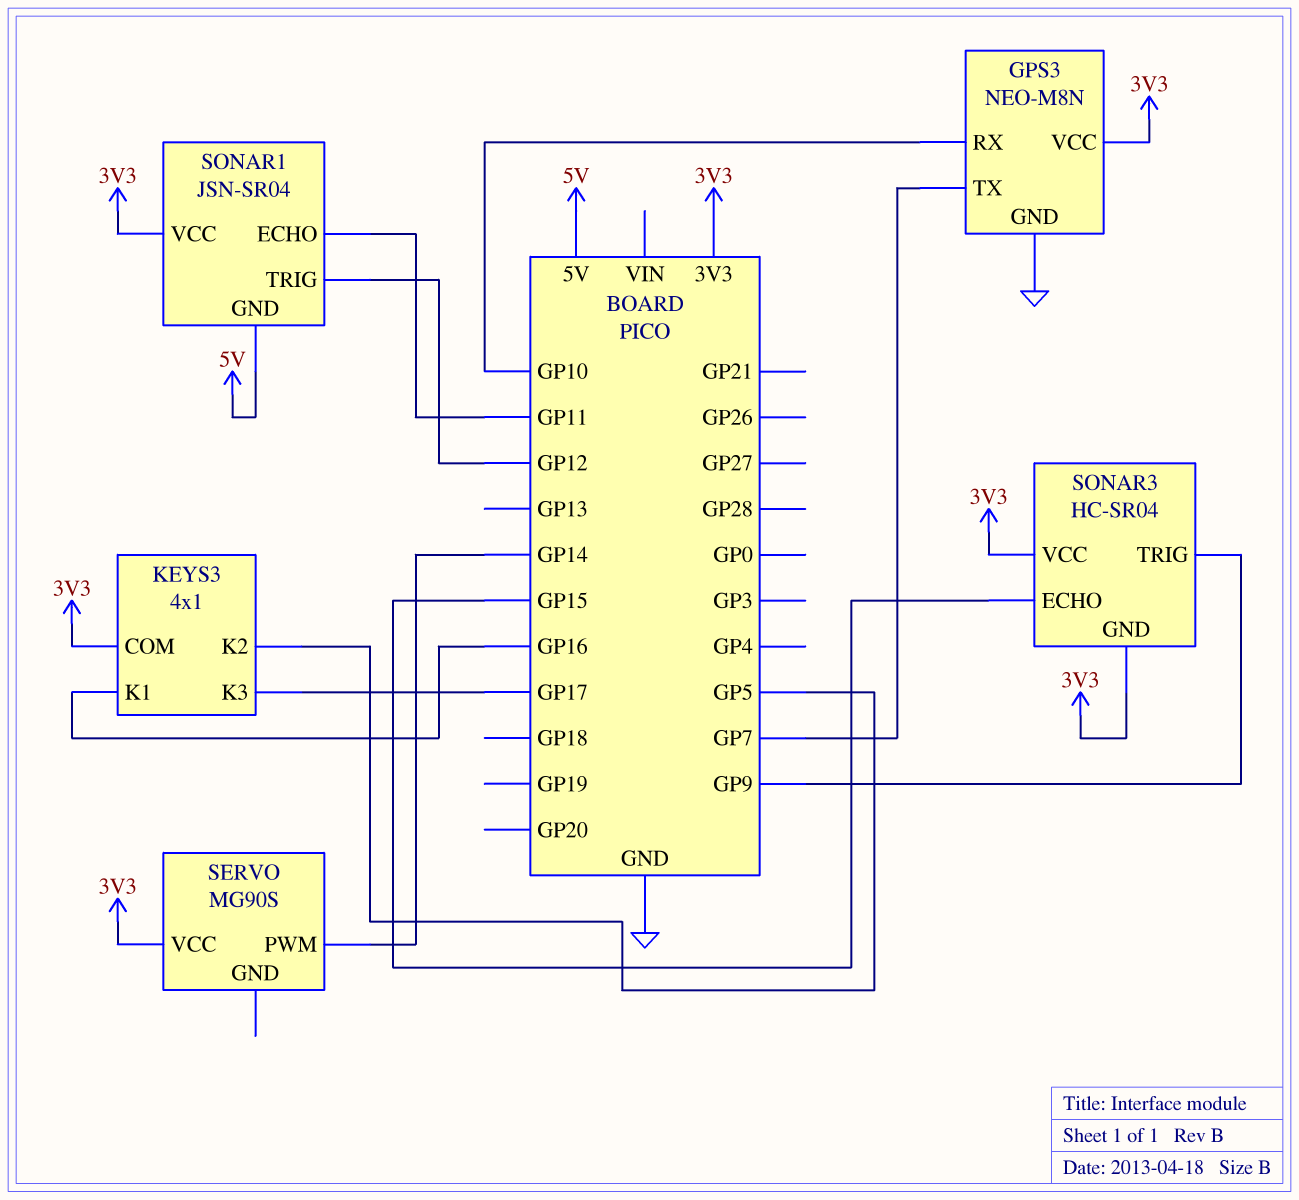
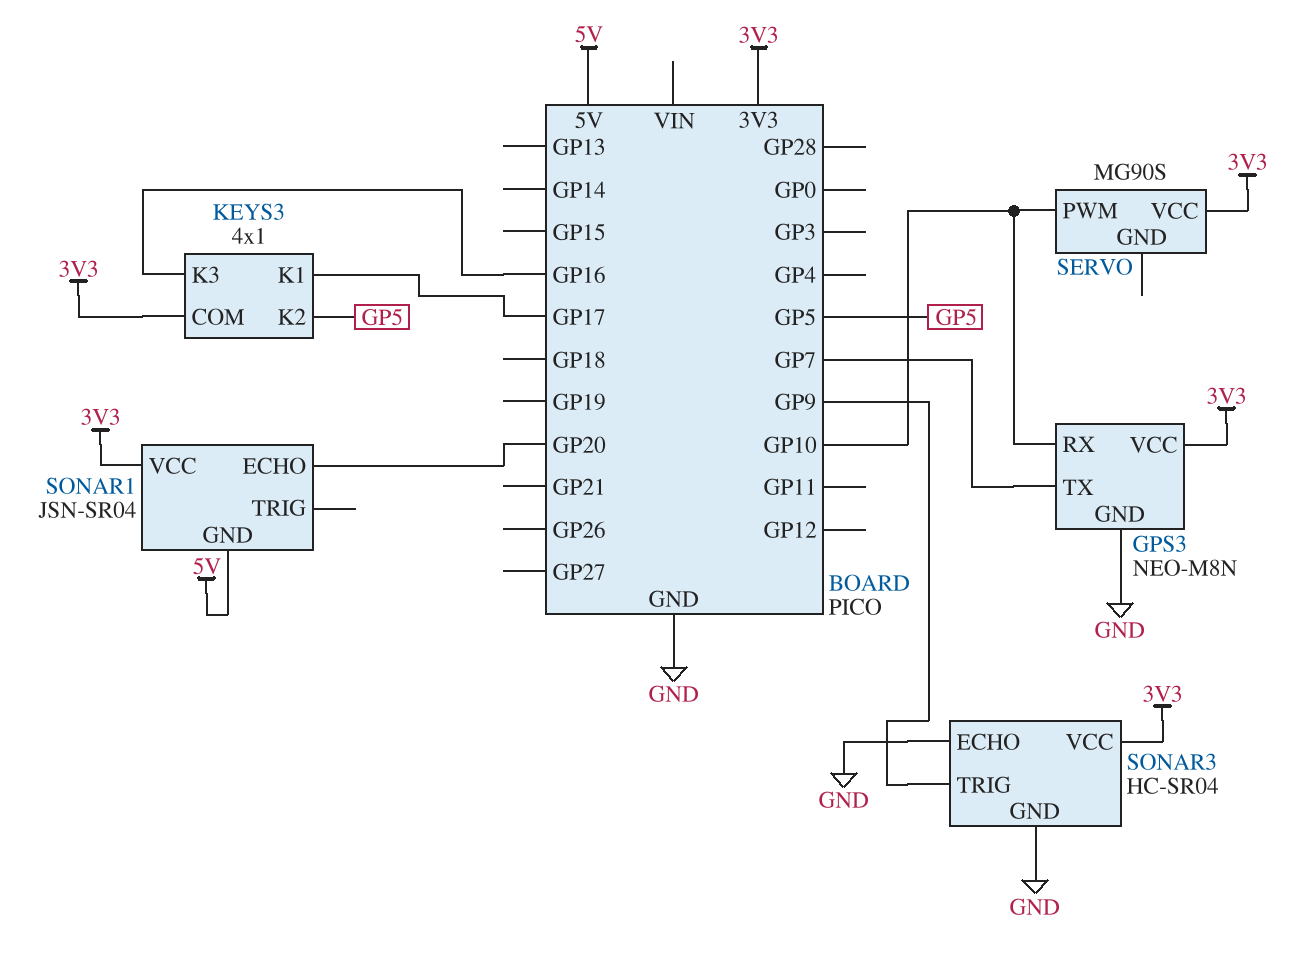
KEYS3 pin K1: GP16 -> GP17
KEYS3 pin K3: GP17 -> GP16
SERVO pin PWM: GP14 -> GP10
SONAR1 pin ECHO: GP11 -> GP20
SONAR1 pin TRIG: GP12 -> none
SONAR3 pin ECHO: GP15 -> GND
SONAR3 pin GND: 3V3 -> GND

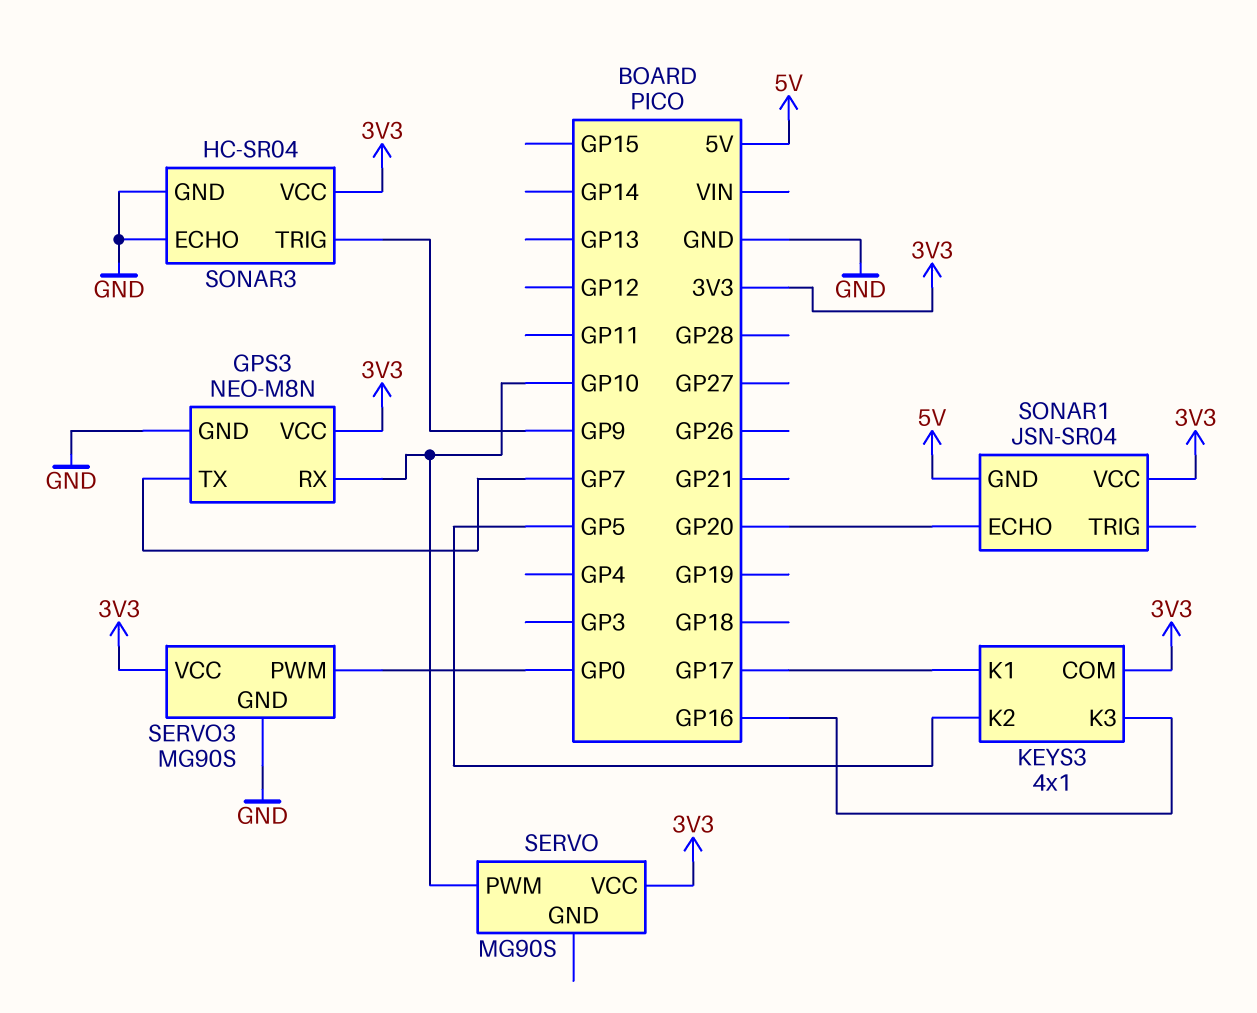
SERVO3: none -> MG90S
SERVO3 pin GND: none -> GND
SERVO3 pin PWM: none -> GP0
SERVO3 pin VCC: none -> 3V3

